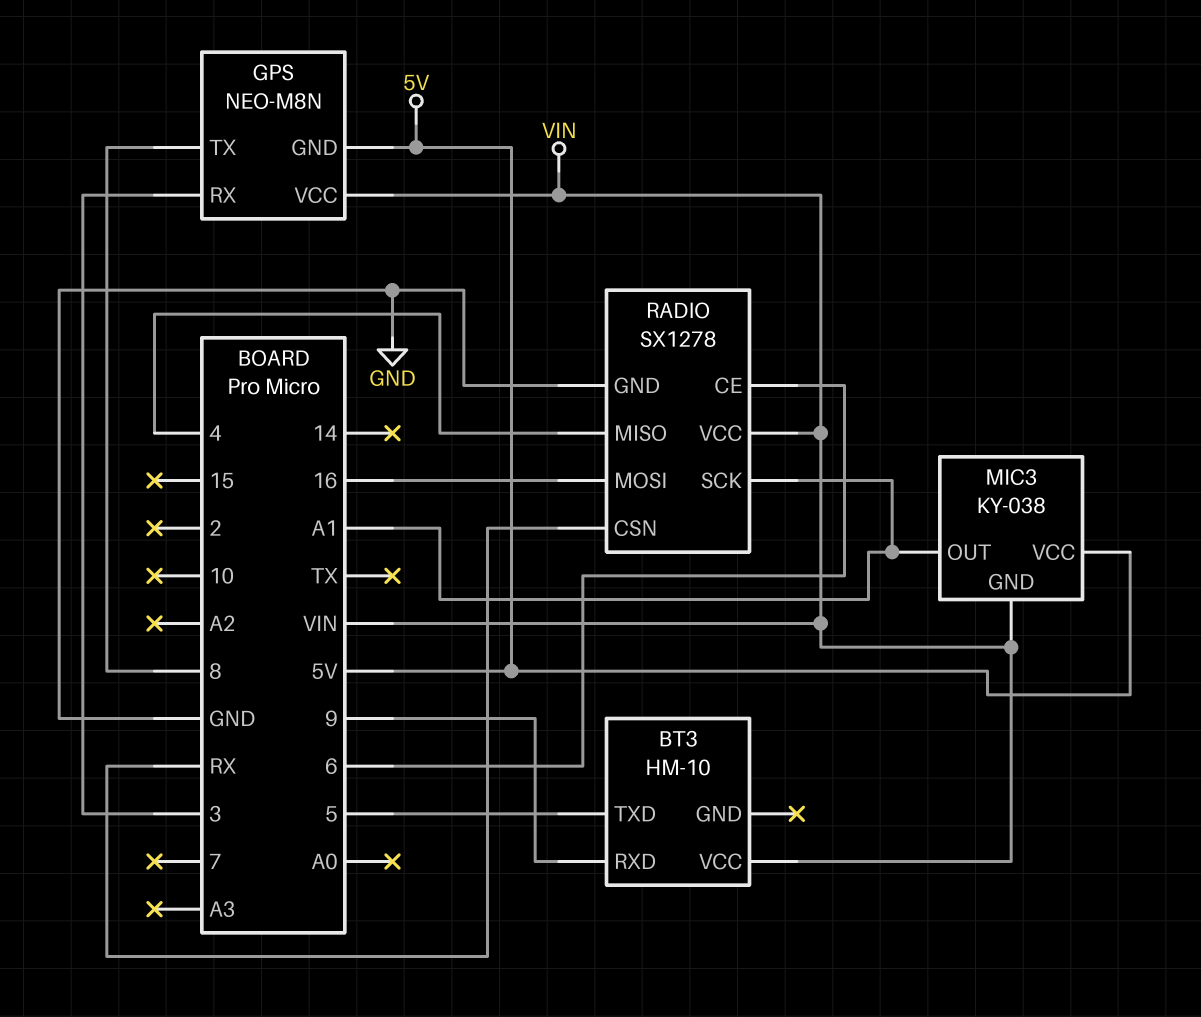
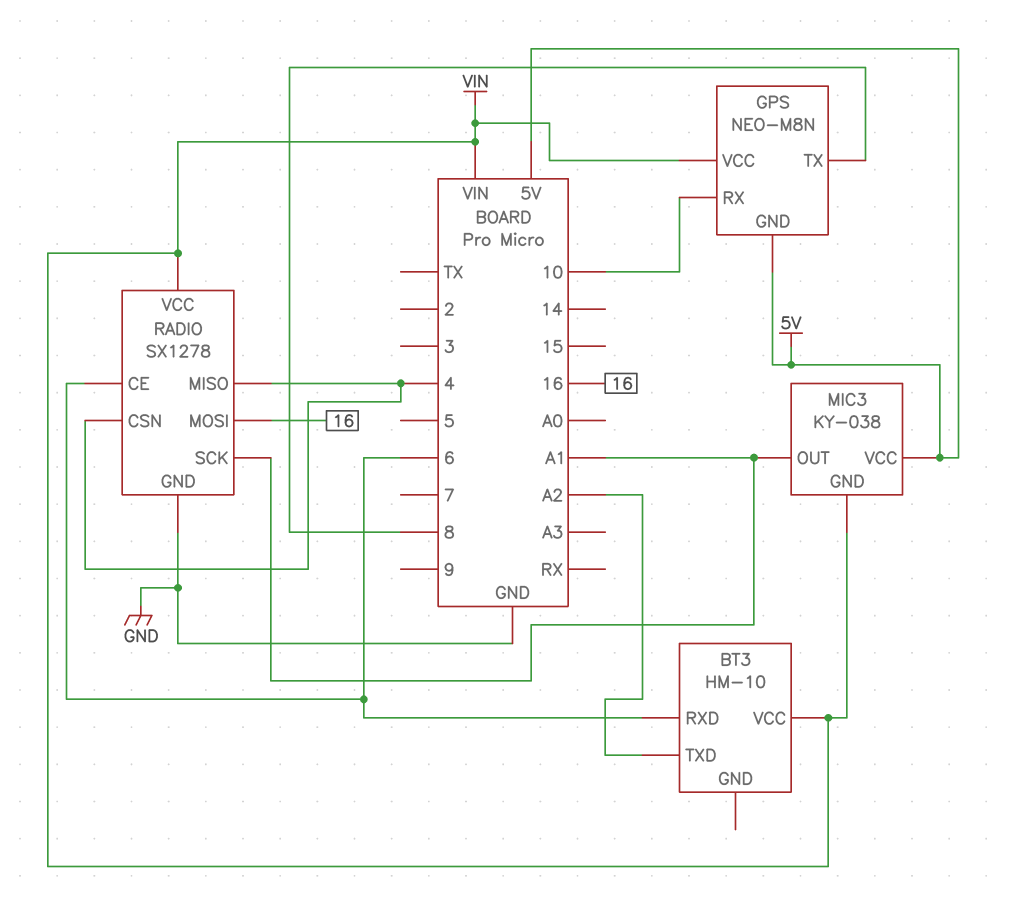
BT3 pin RXD: 9 -> 6
BT3 pin TXD: 5 -> A2
GPS pin RX: 3 -> 10
RADIO pin CSN: RX -> 4

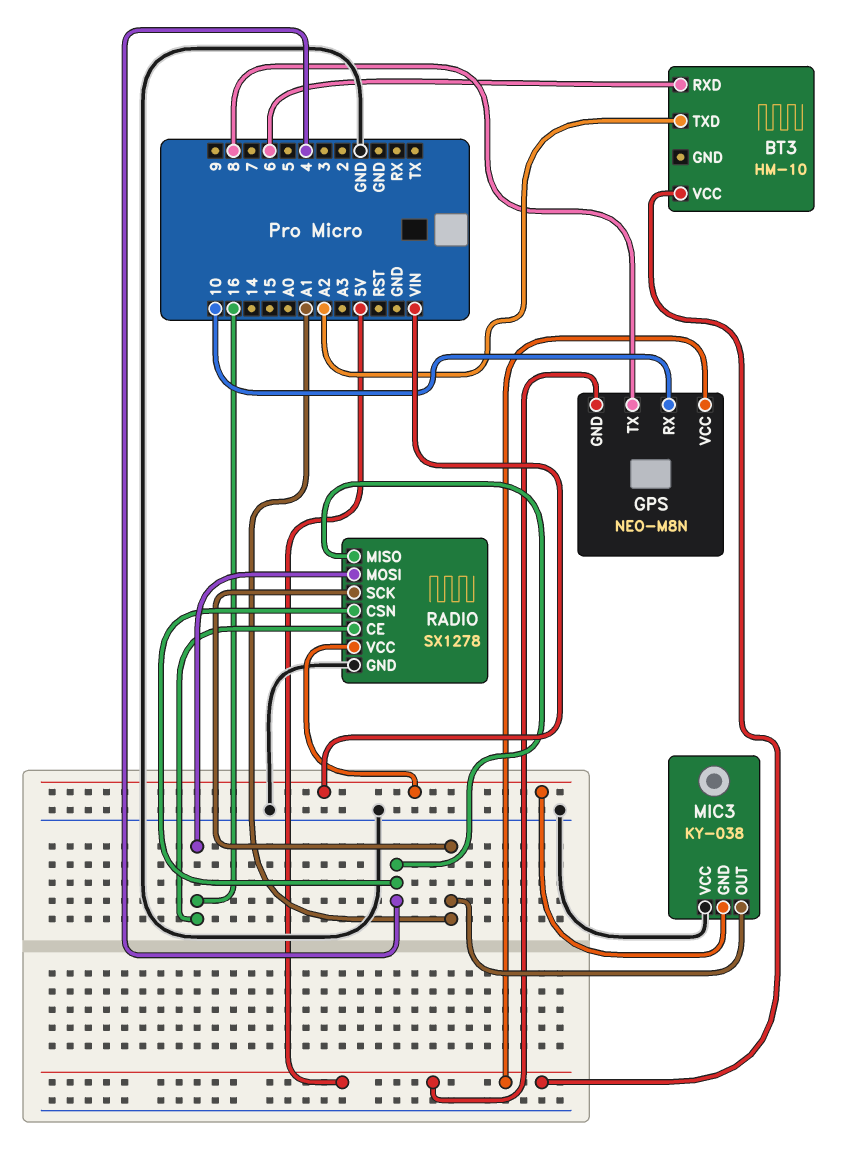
BT3 pin VCC: VIN -> 5V
GPS pin VCC: VIN -> 5V
MIC3 pin VCC: 5V -> GND
RADIO pin CE: 6 -> 16

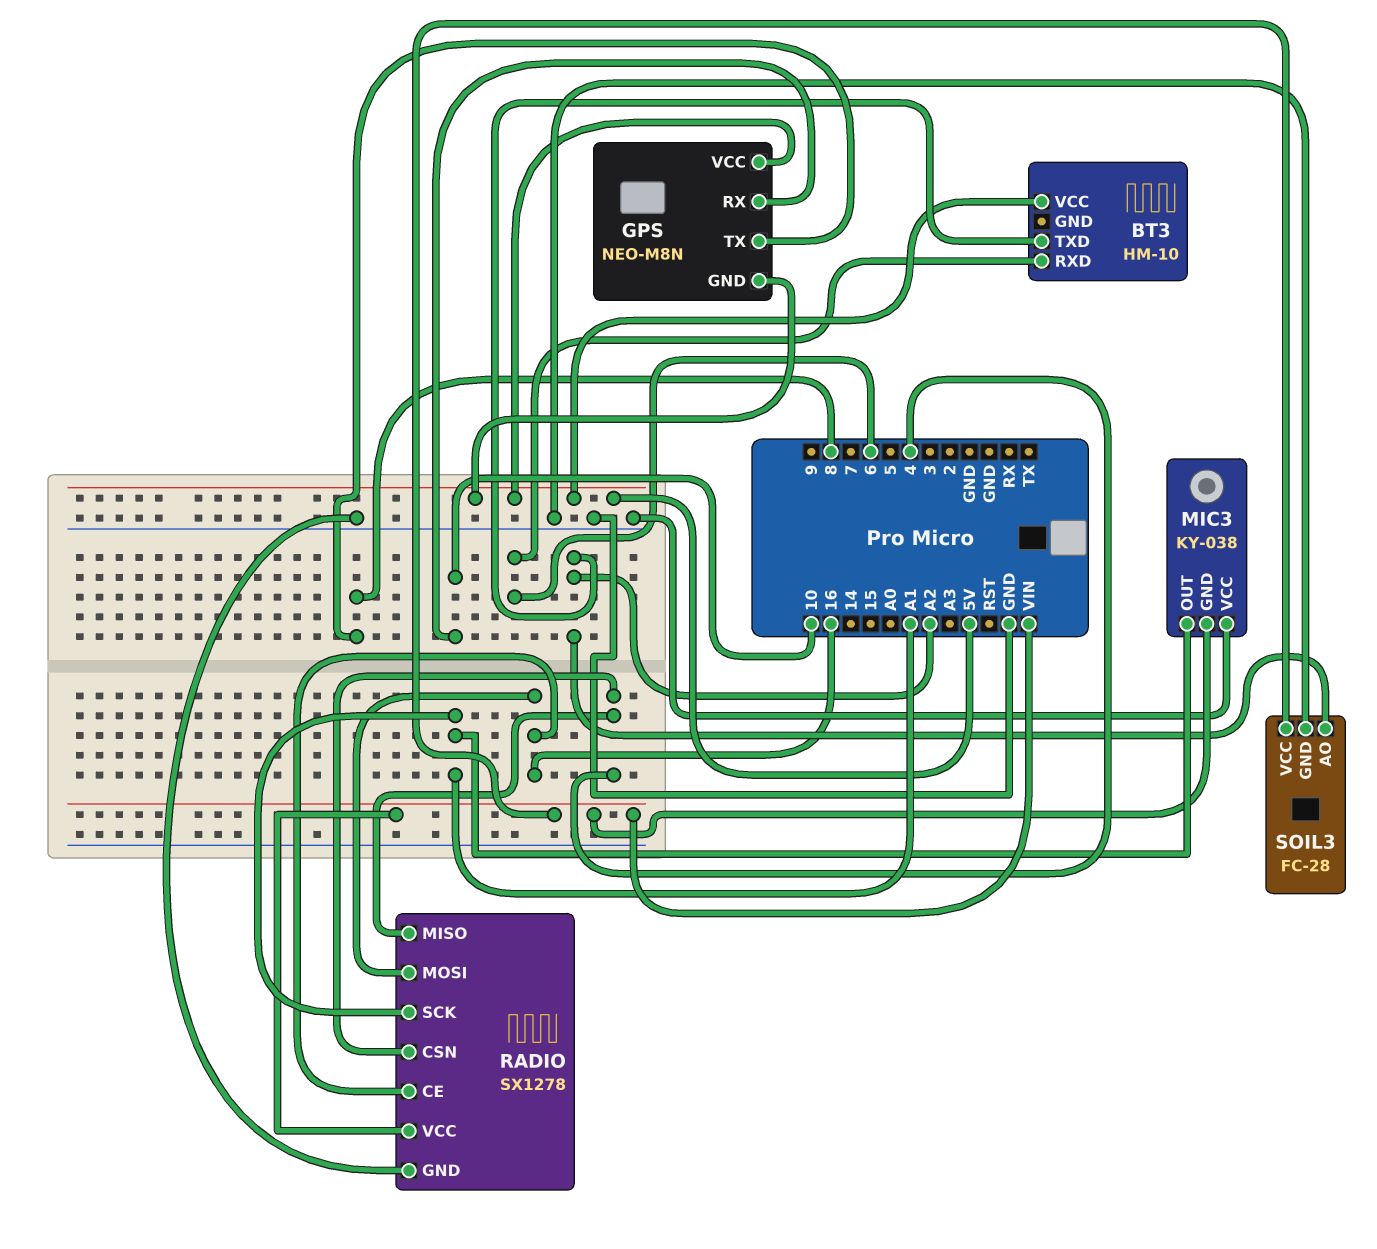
SOIL3: none -> FC-28
SOIL3 pin AO: none -> A2
SOIL3 pin GND: none -> GND
SOIL3 pin VCC: none -> VIN

